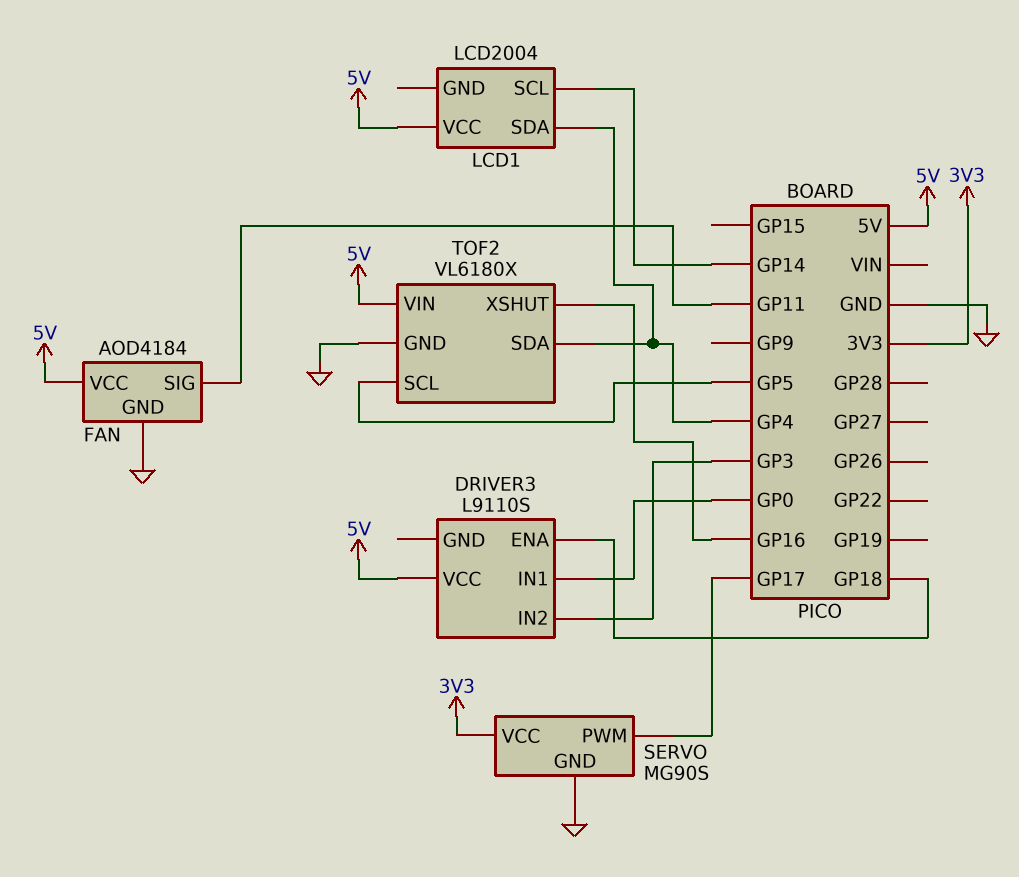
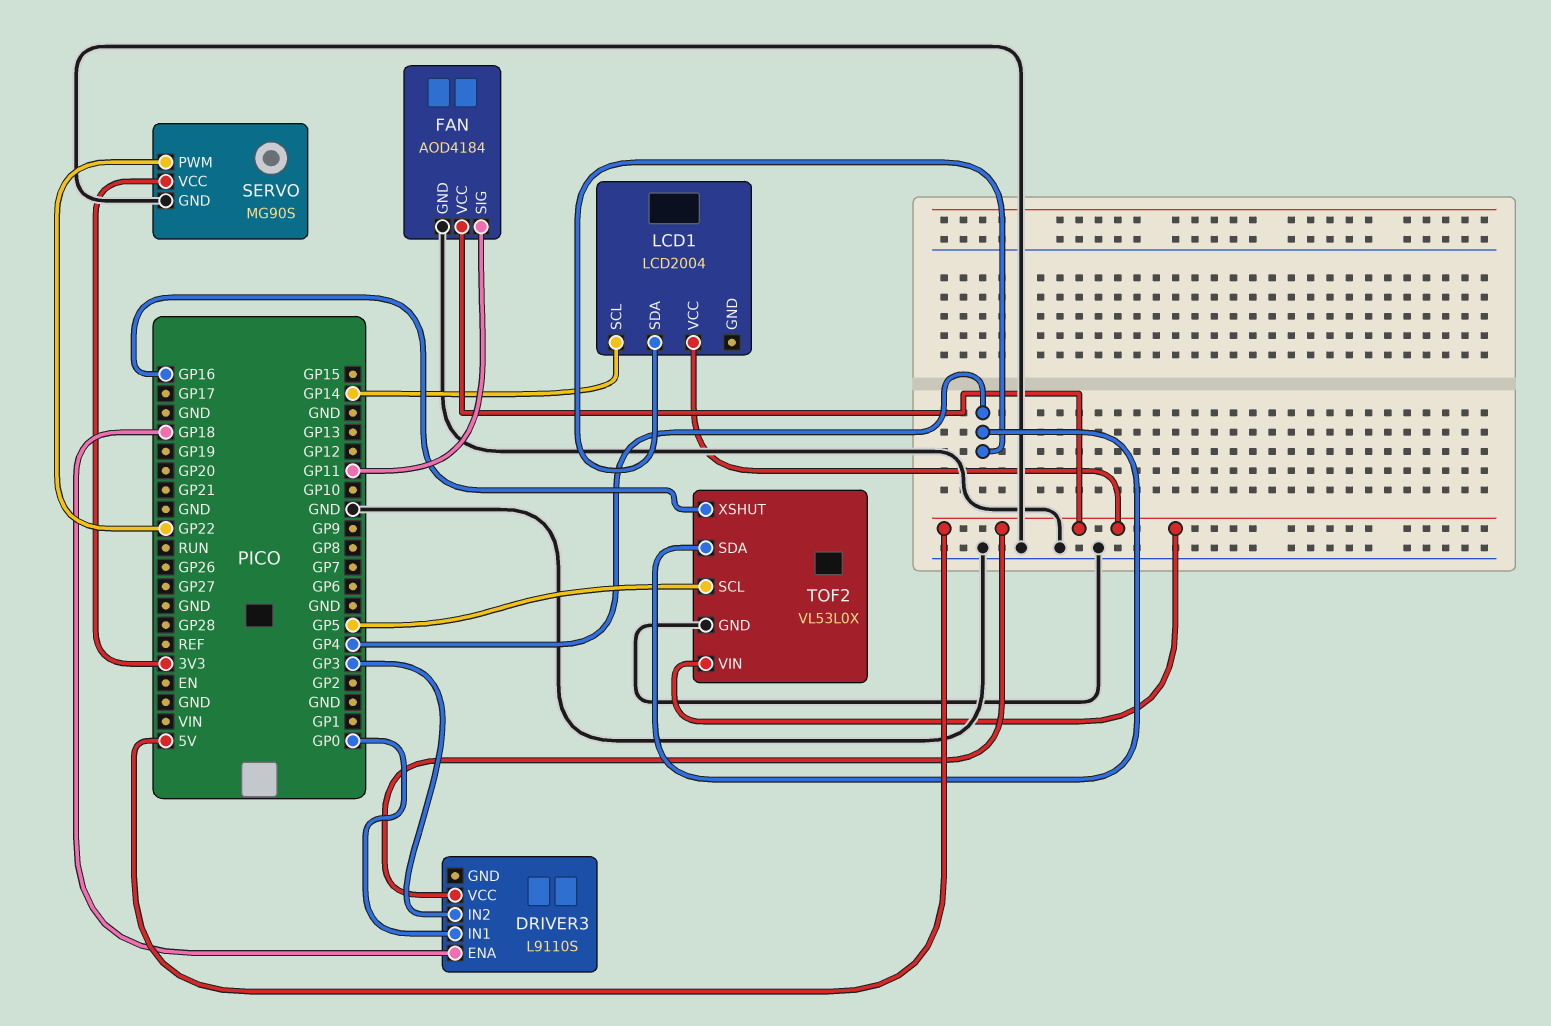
SERVO pin PWM: GP17 -> GP22
TOF2: VL6180X -> VL53L0X

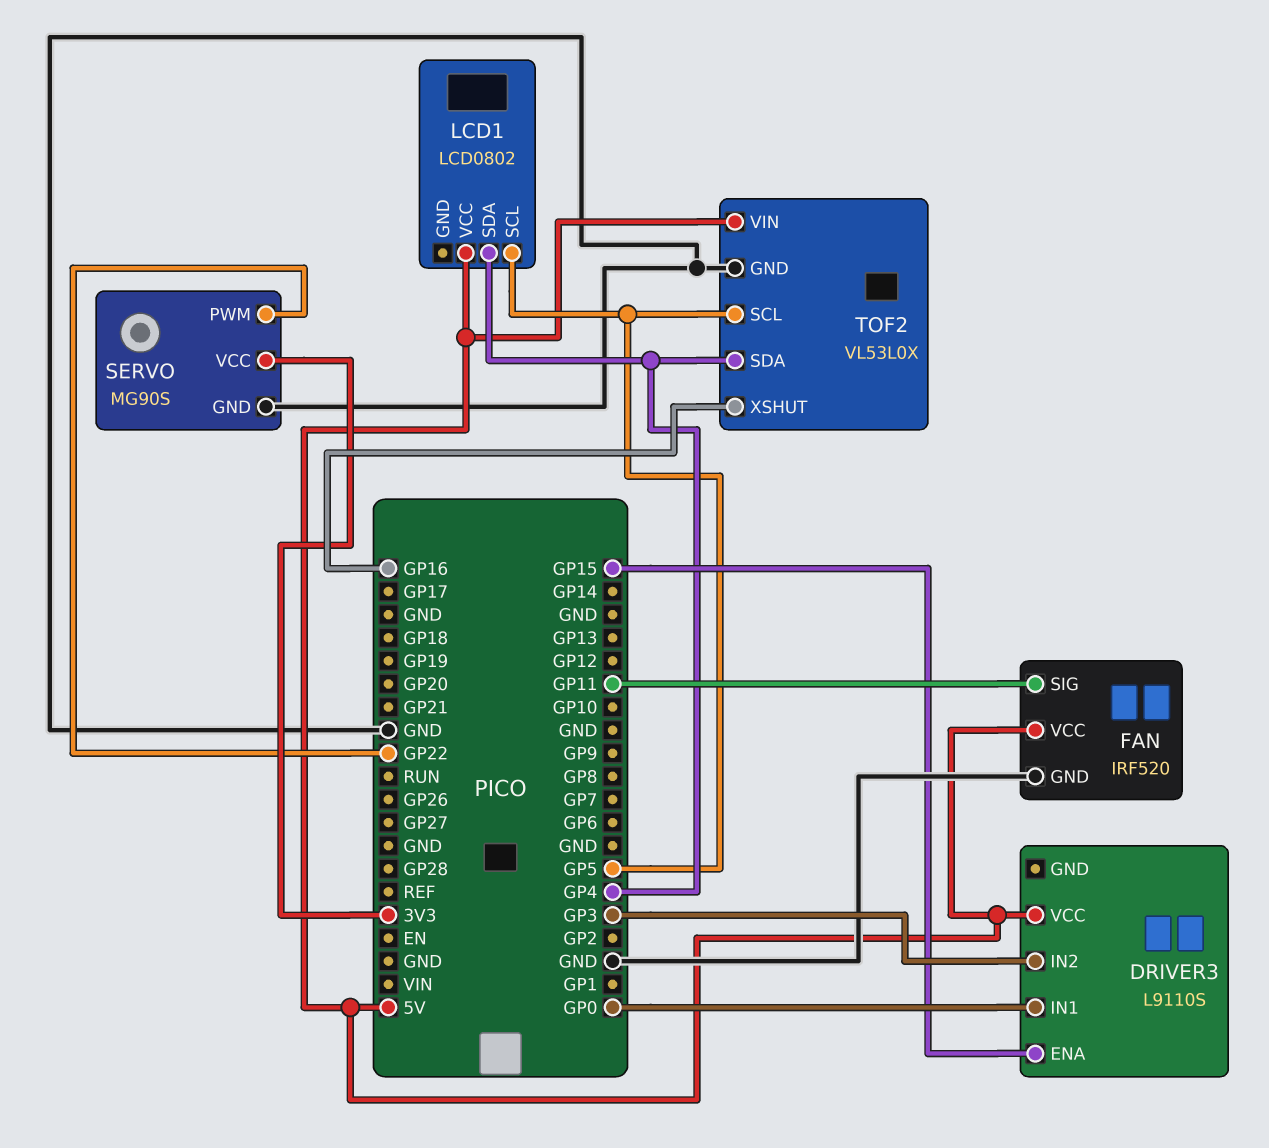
DRIVER3 pin ENA: GP18 -> GP15
FAN: AOD4184 -> IRF520
LCD1: LCD2004 -> LCD0802
LCD1 pin SCL: GP14 -> GP5

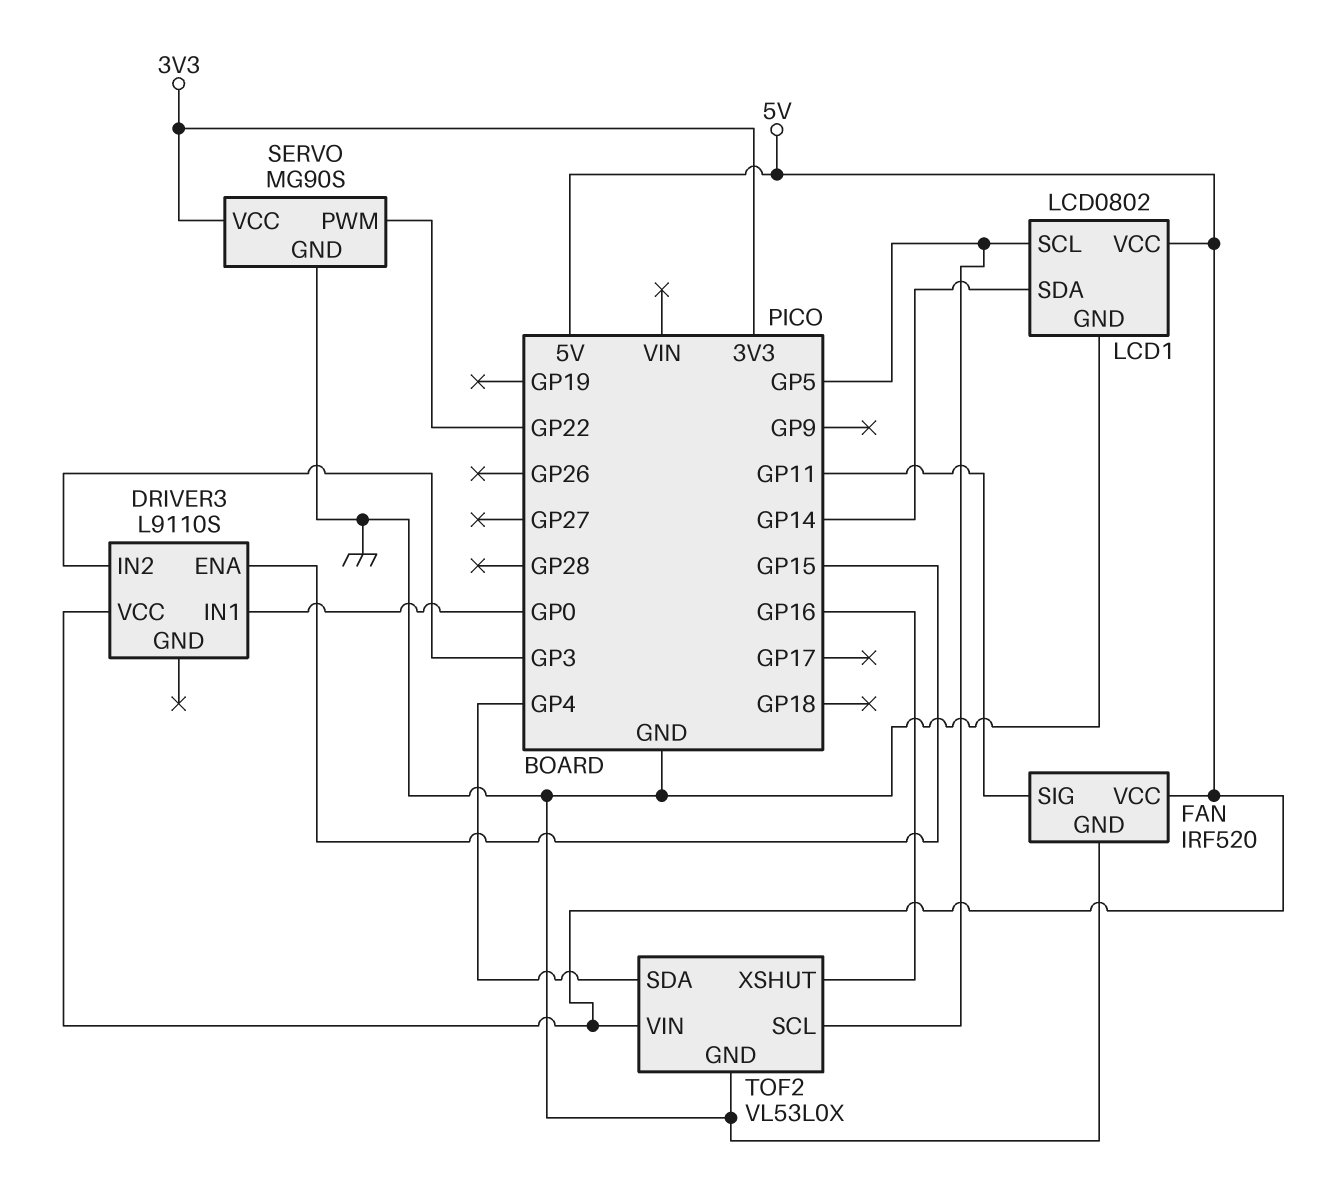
LCD1 pin GND: none -> GND
LCD1 pin SDA: GP4 -> GP14

